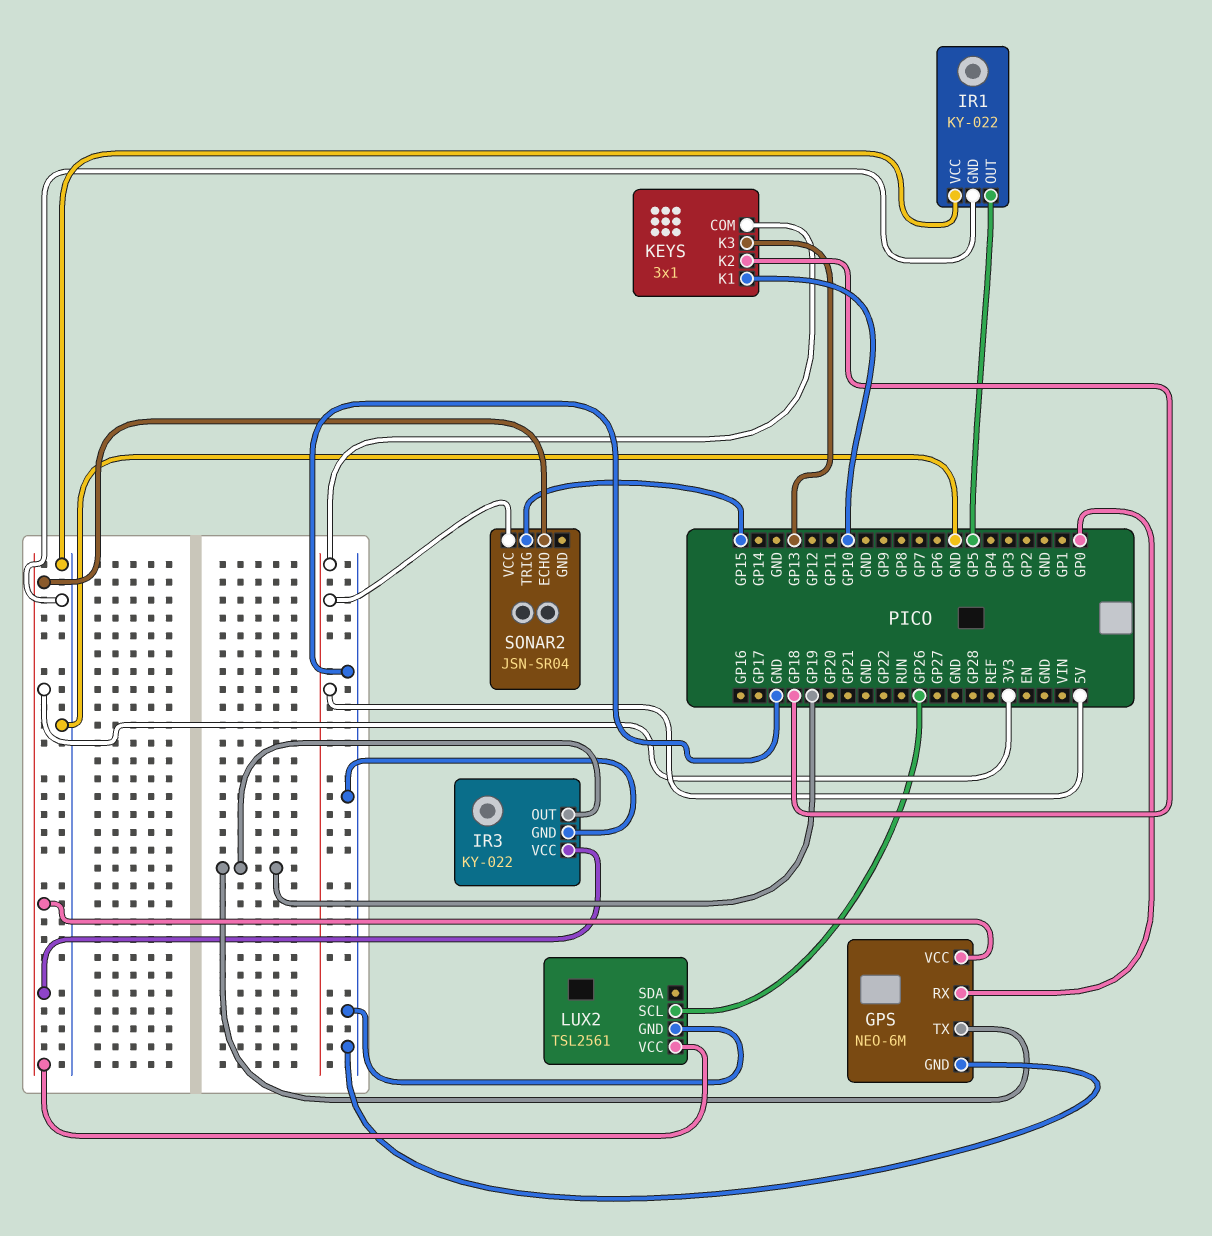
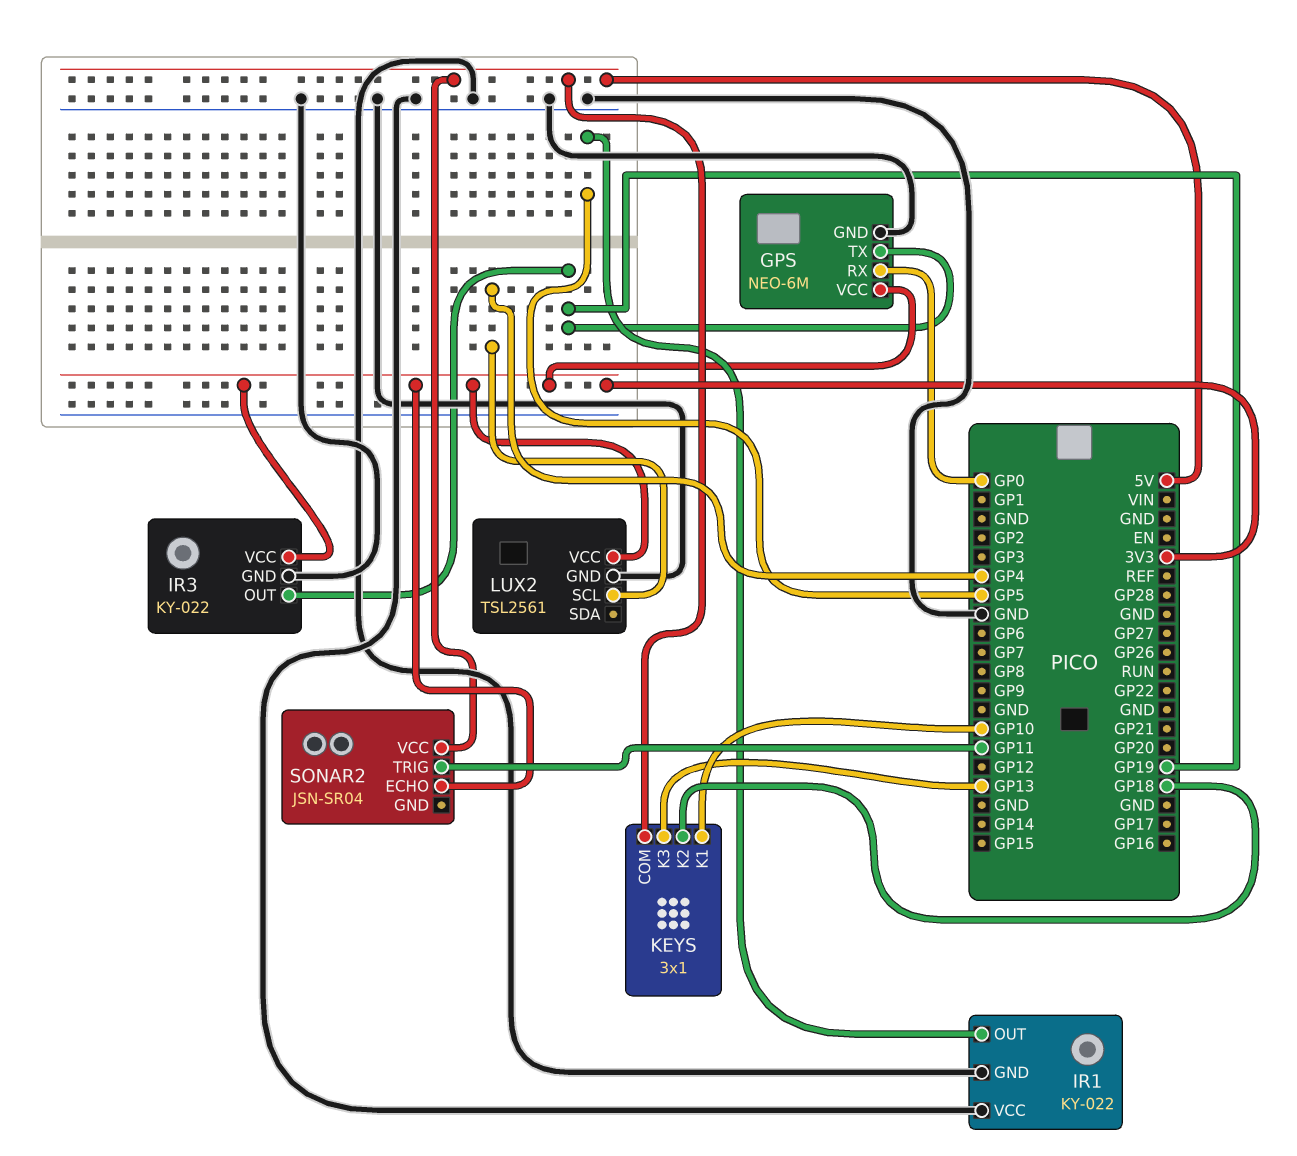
LUX2 pin SCL: GP26 -> GP4
SONAR2 pin TRIG: GP15 -> GP11

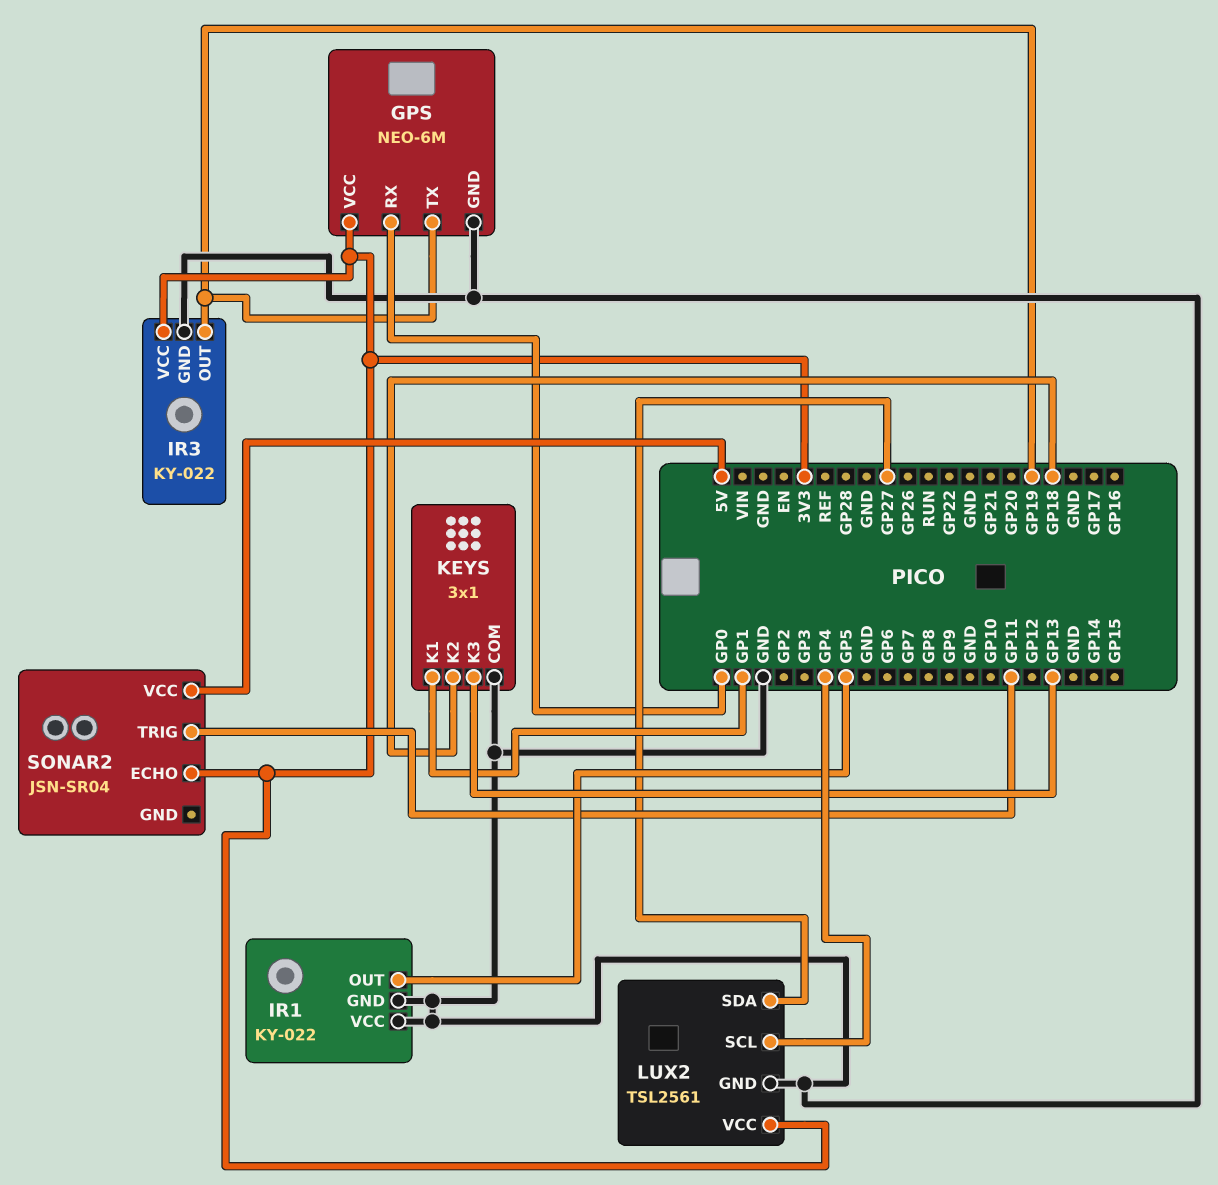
KEYS pin COM: 5V -> GND
KEYS pin K1: GP10 -> GP1
LUX2 pin SDA: none -> GP27

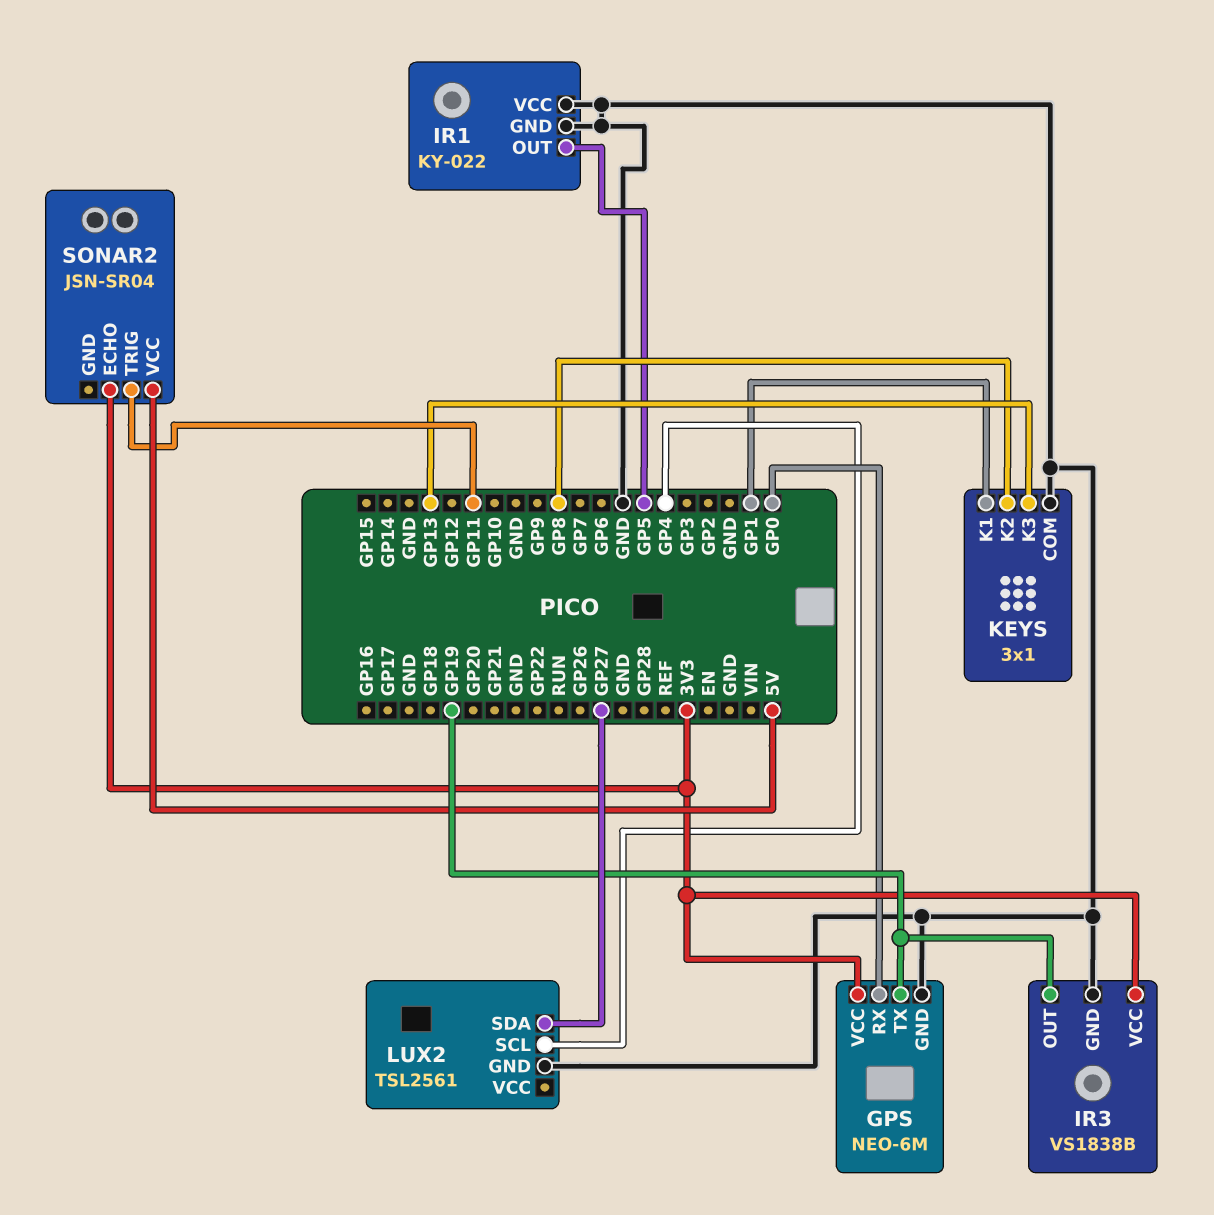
IR3: KY-022 -> VS1838B
KEYS pin K2: GP18 -> GP8
LUX2 pin VCC: 3V3 -> none

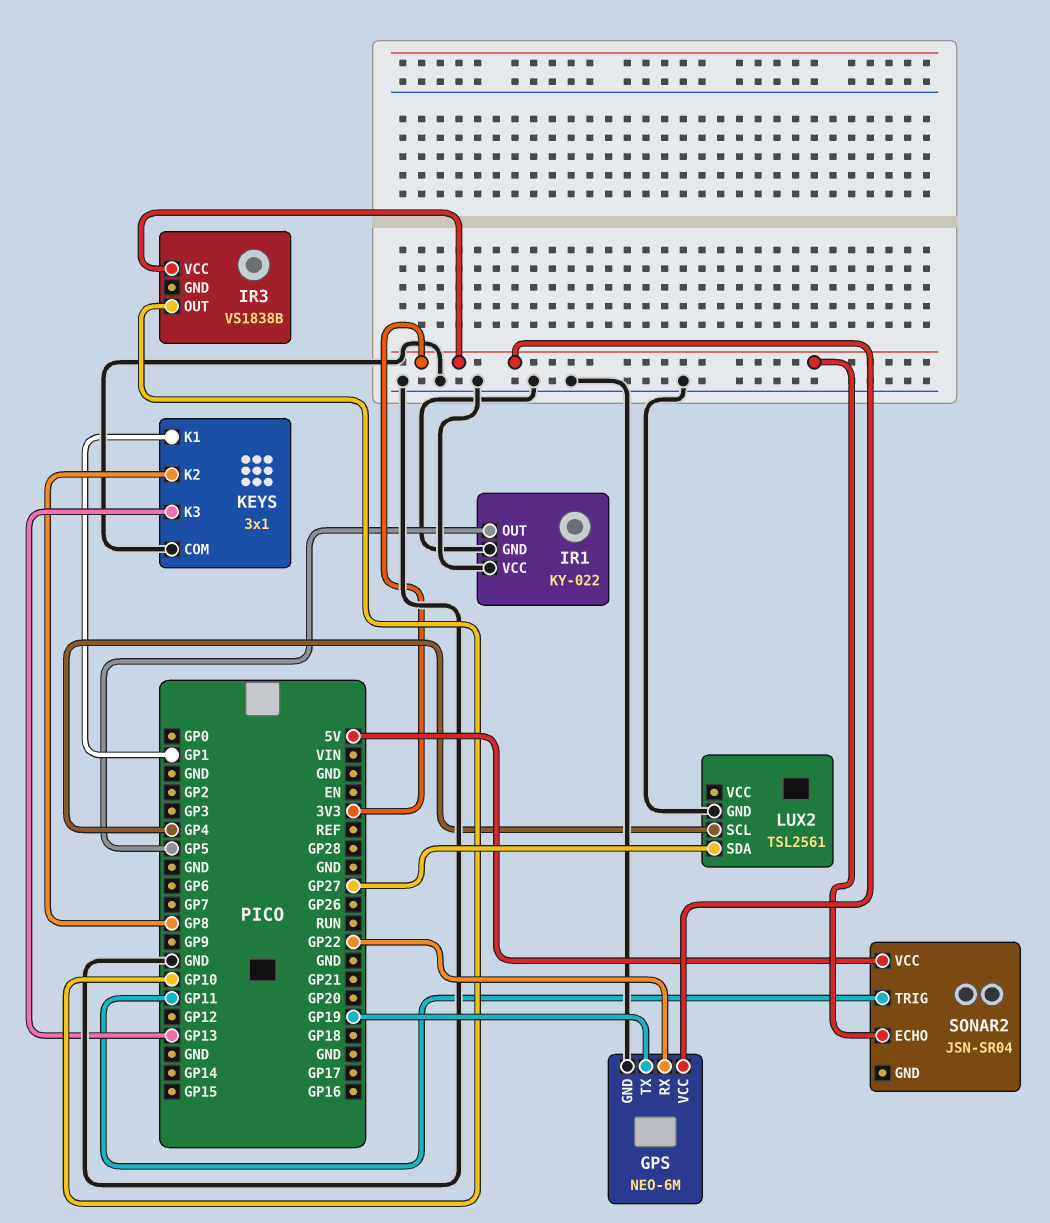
GPS pin RX: GP0 -> GP22
IR3 pin GND: GND -> none
IR3 pin OUT: GP19 -> GP10

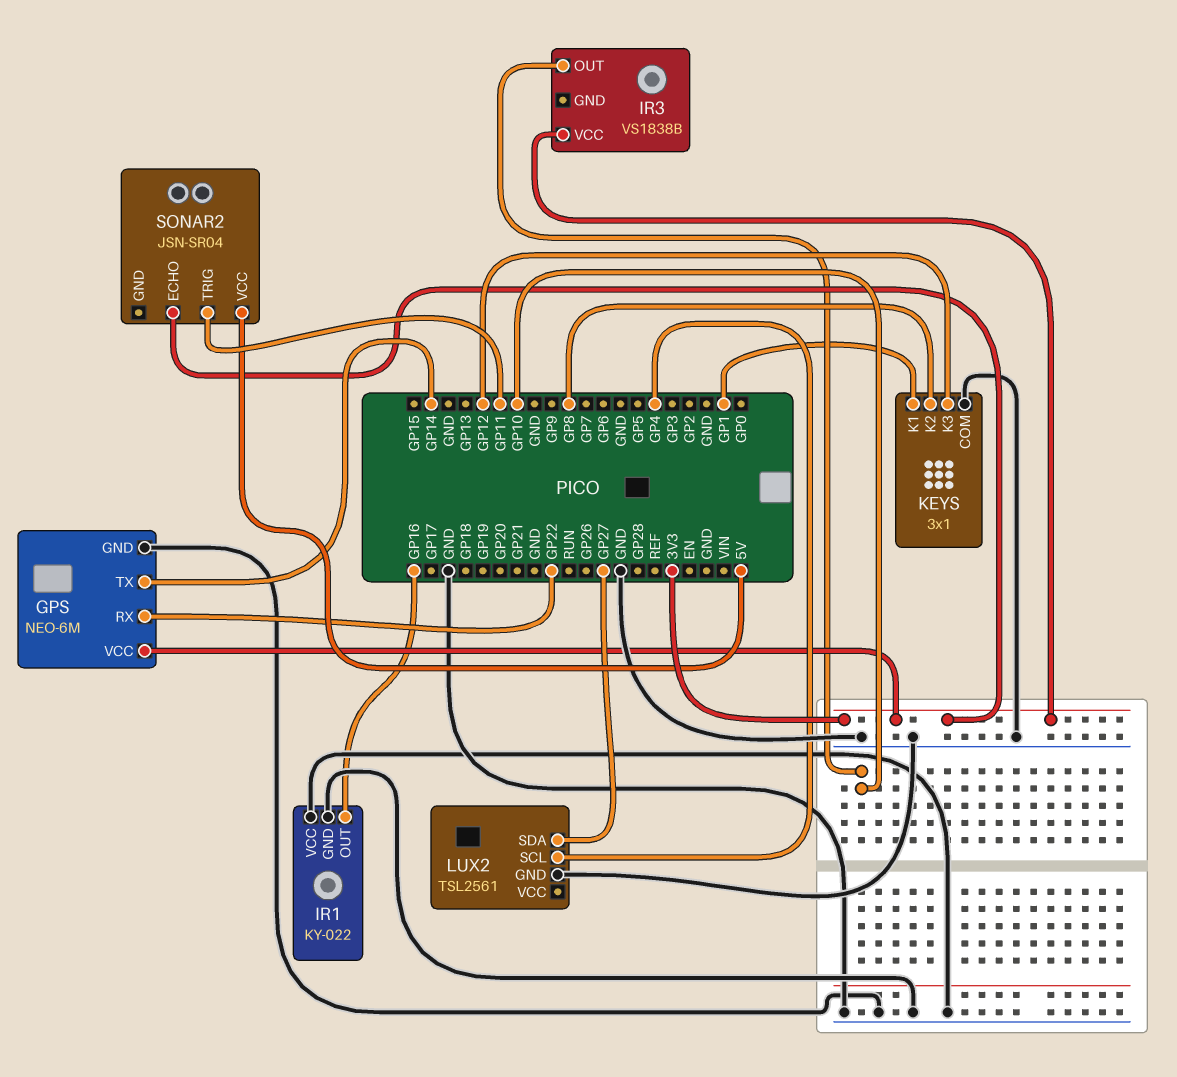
GPS pin TX: GP19 -> GP14
IR1 pin OUT: GP5 -> GP16
KEYS pin K3: GP13 -> GP12

